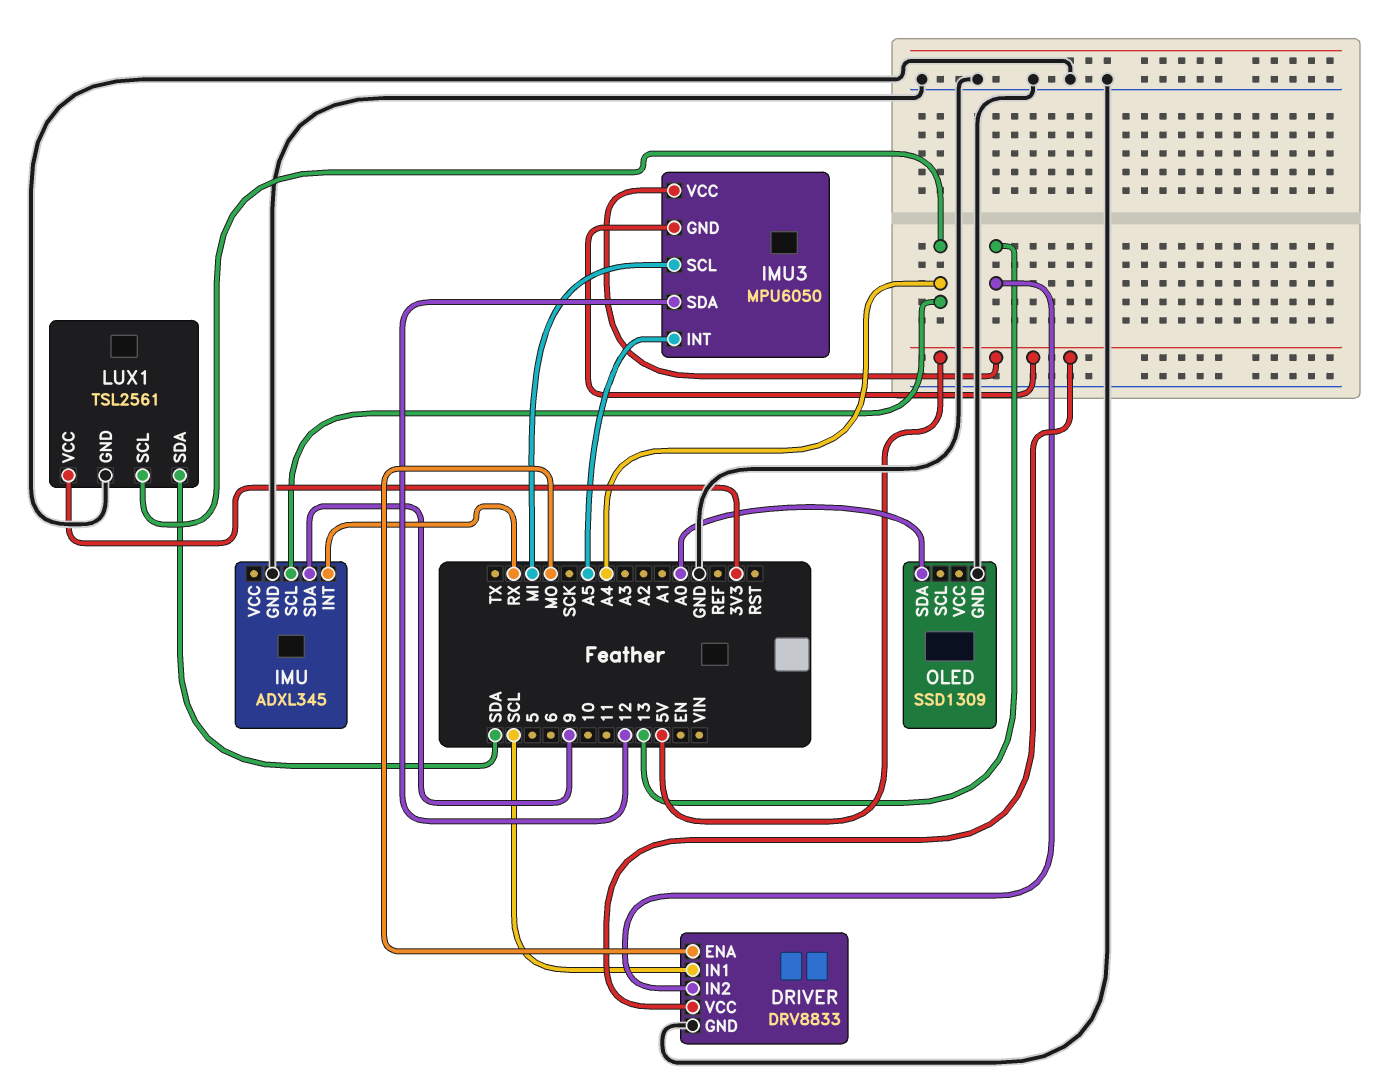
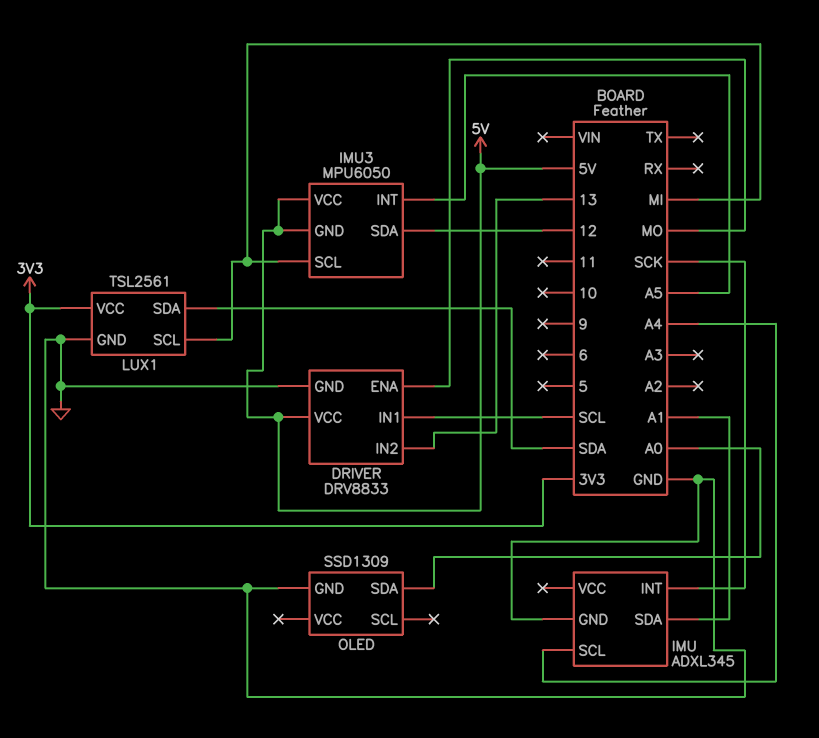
IMU pin INT: RX -> SCK
IMU pin SDA: 9 -> A1
LUX1 pin SCL: A4 -> MI

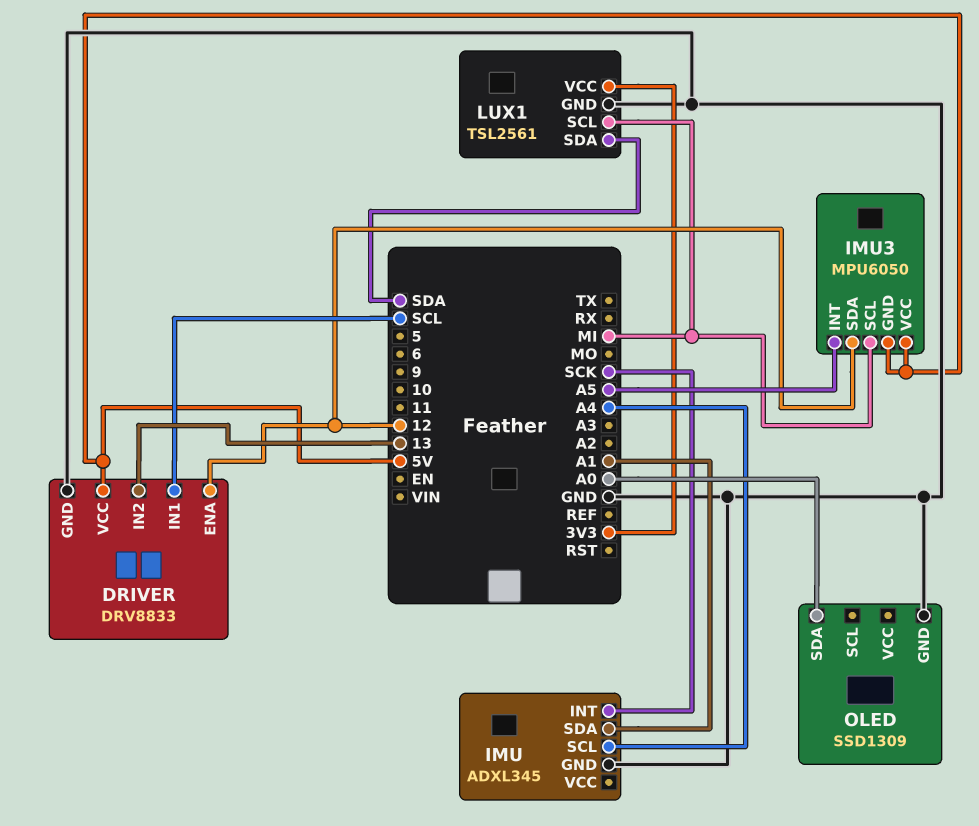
DRIVER pin ENA: MO -> 12

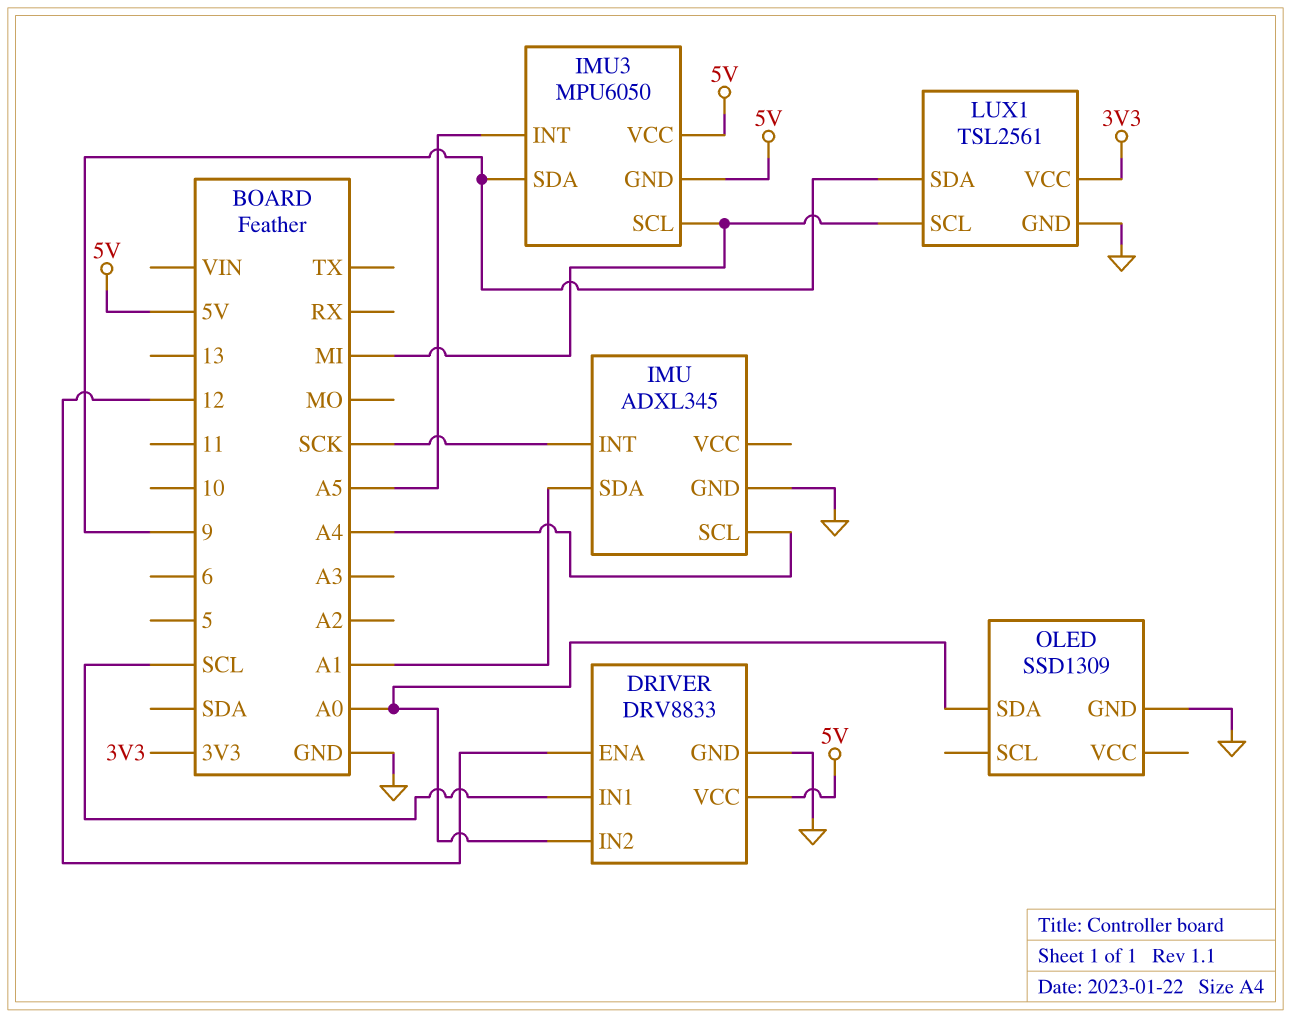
DRIVER pin IN2: 13 -> A0
IMU3 pin SDA: 12 -> 9
LUX1 pin SDA: SDA -> 9

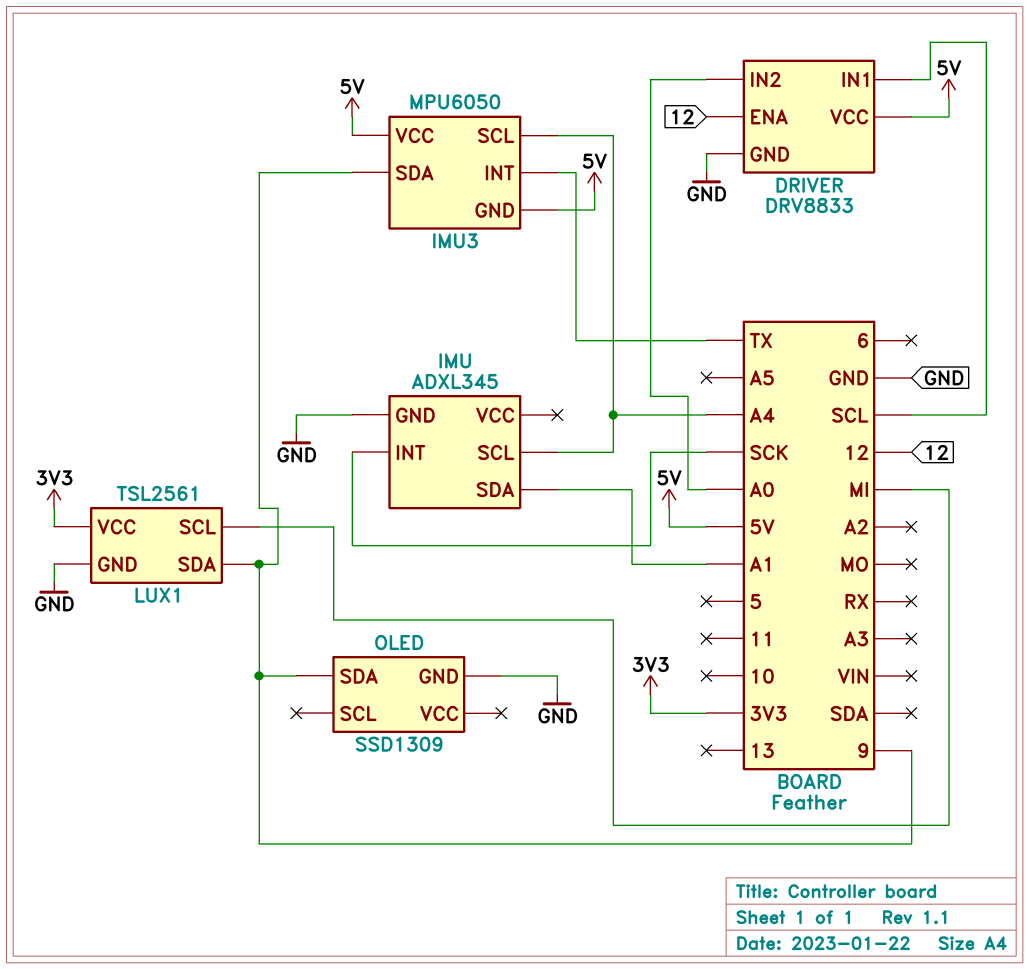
IMU3 pin INT: A5 -> TX
IMU3 pin SCL: MI -> A4
OLED pin SDA: A0 -> 9

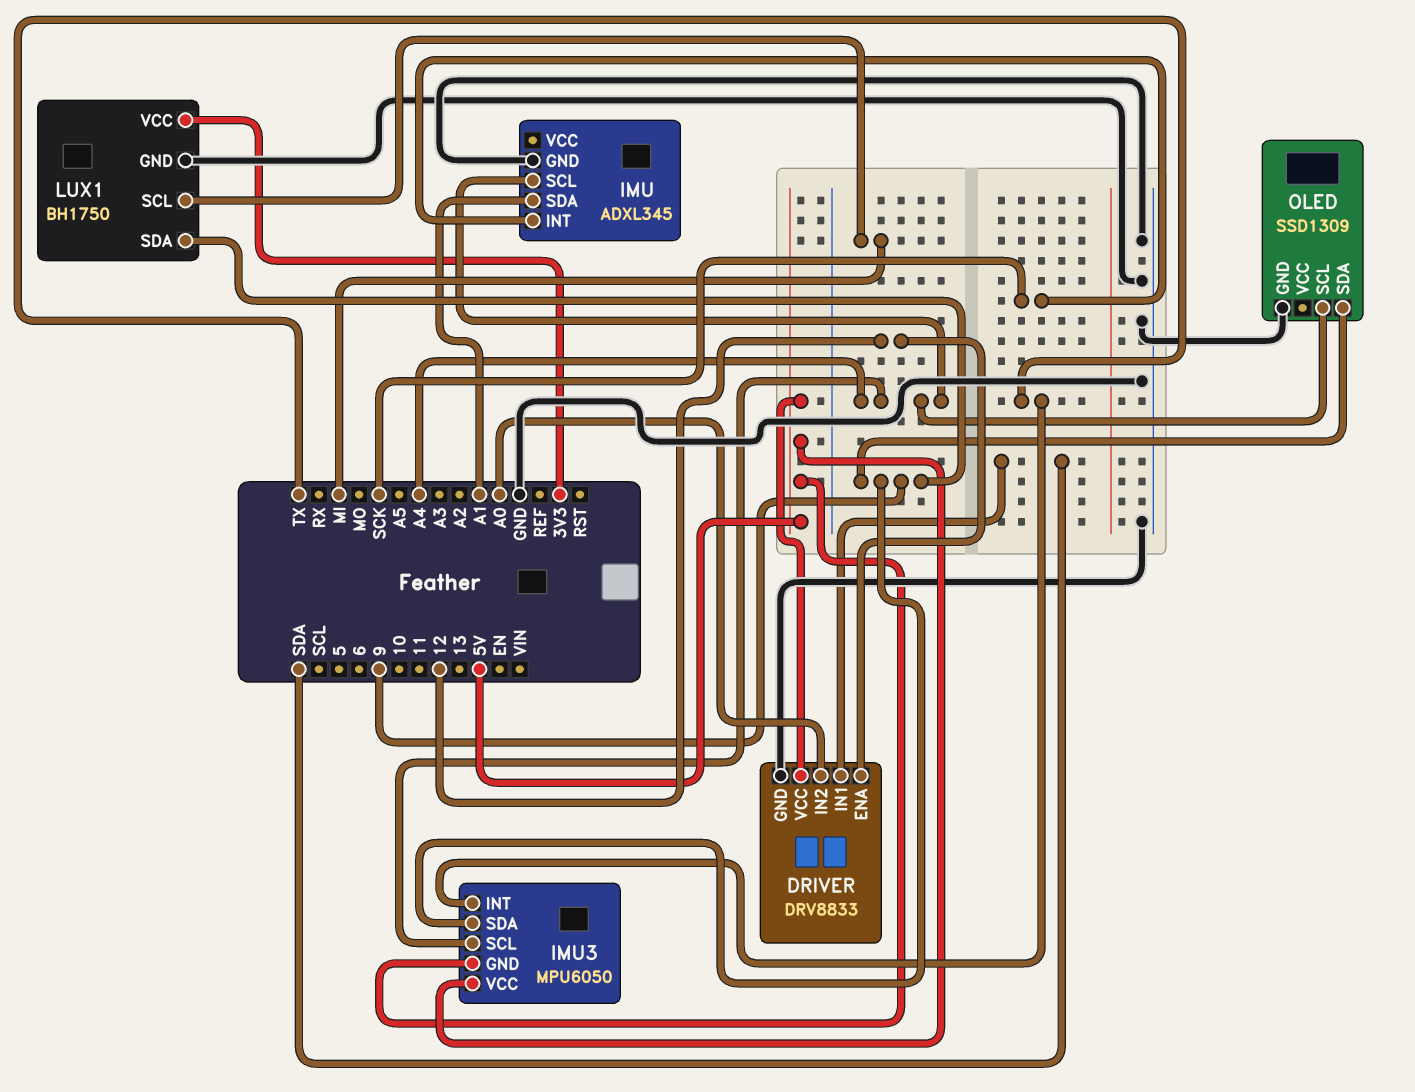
DRIVER pin IN1: SCL -> SDA
LUX1: TSL2561 -> BH1750
OLED pin SCL: none -> A4

